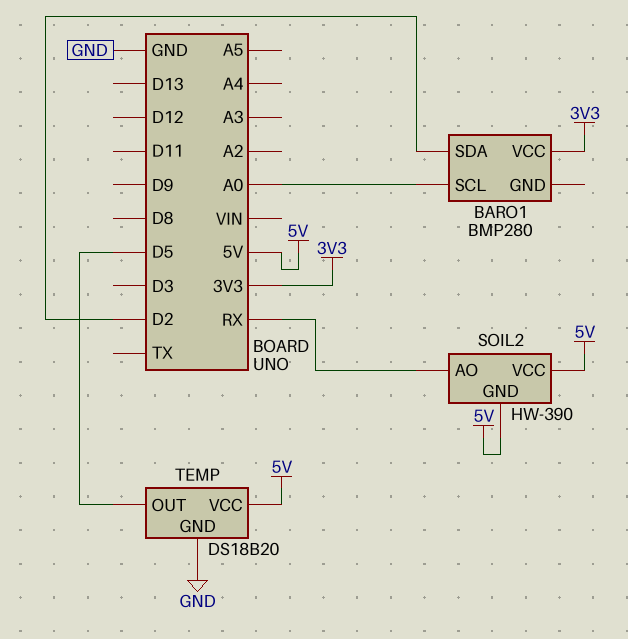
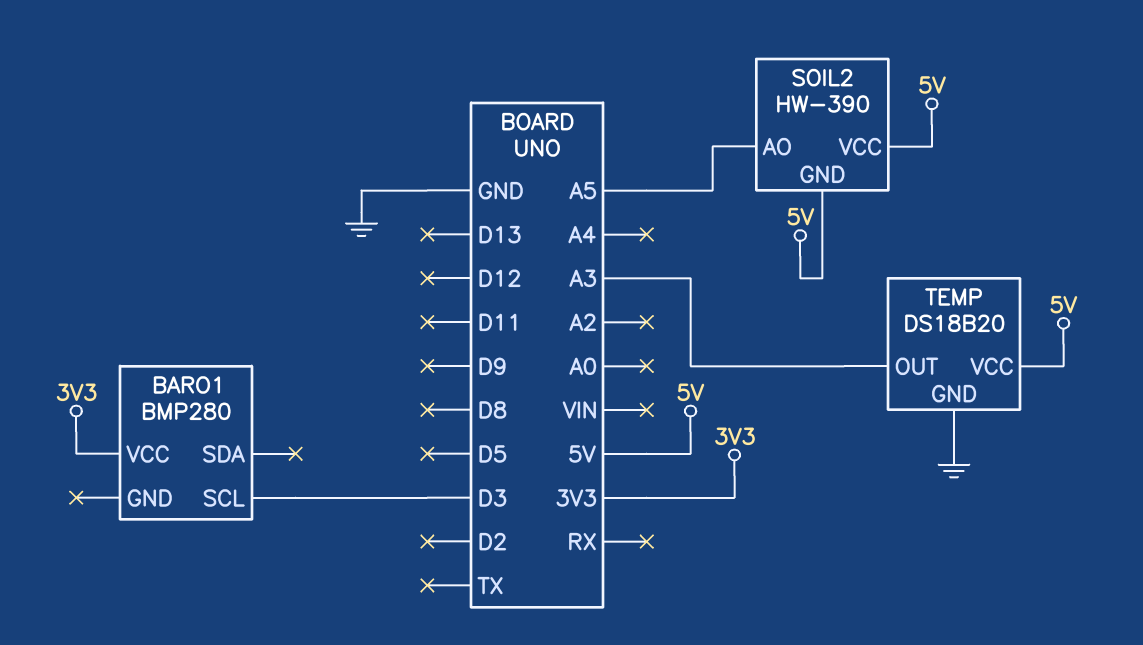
BARO1 pin SCL: A0 -> D3
BARO1 pin SDA: D2 -> none
SOIL2 pin AO: RX -> A5
TEMP pin OUT: D5 -> A3

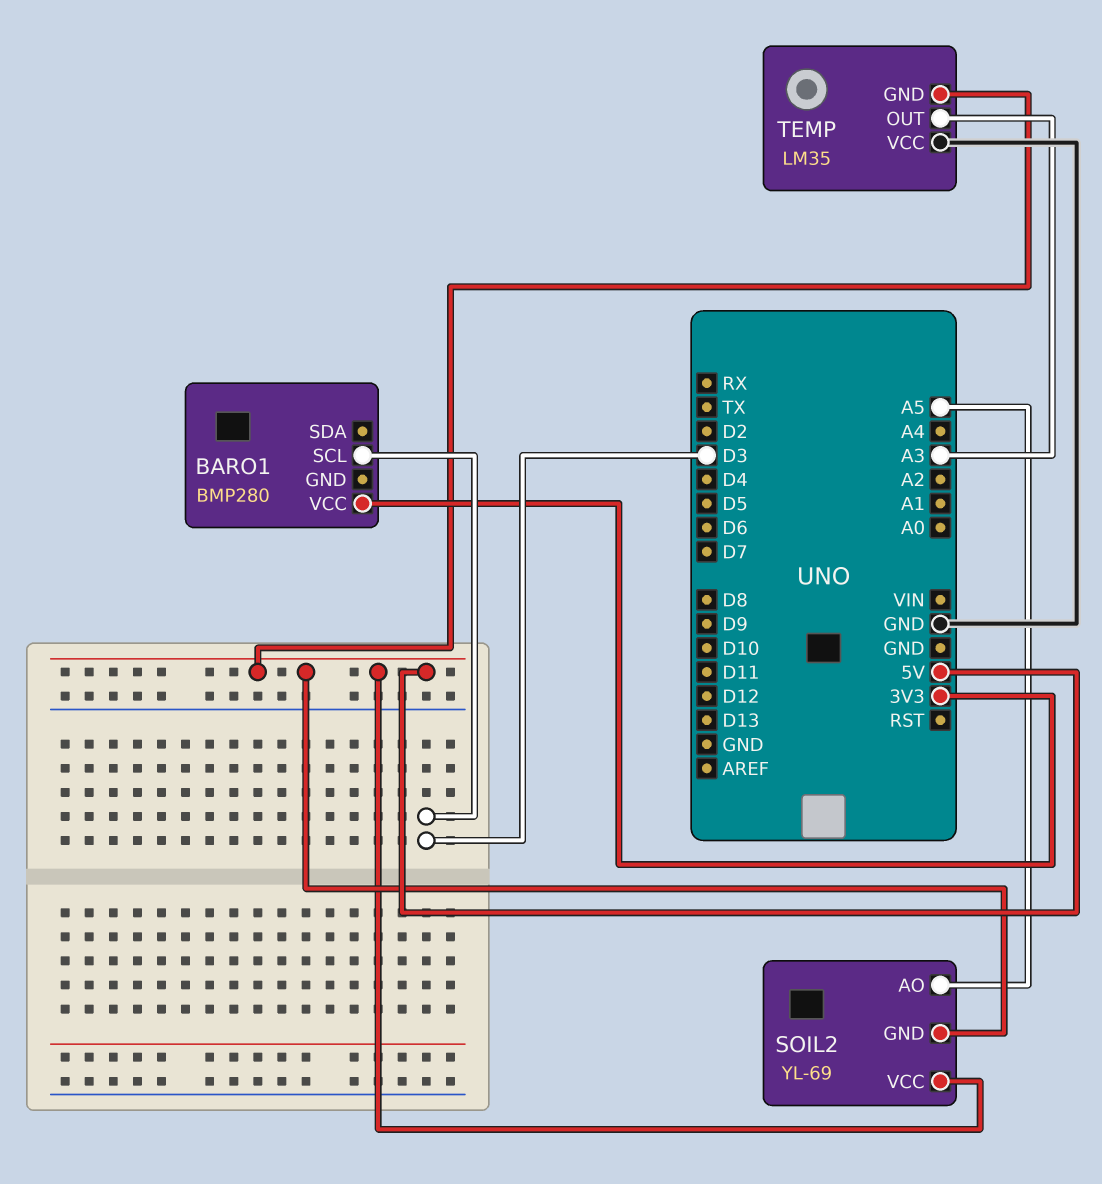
SOIL2: HW-390 -> YL-69
TEMP: DS18B20 -> LM35
TEMP pin GND: GND -> 5V
TEMP pin VCC: 5V -> GND

